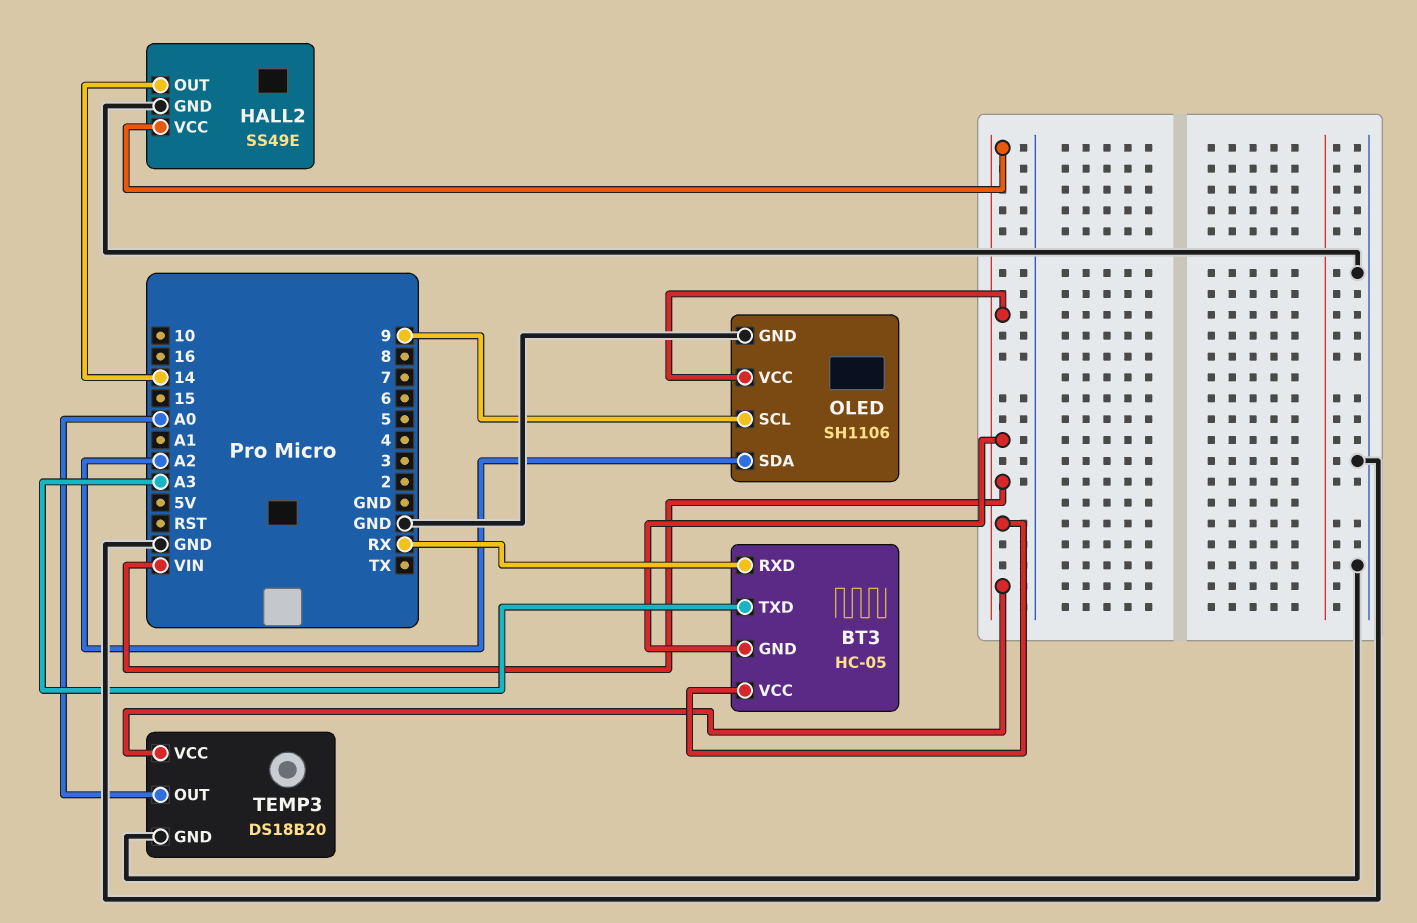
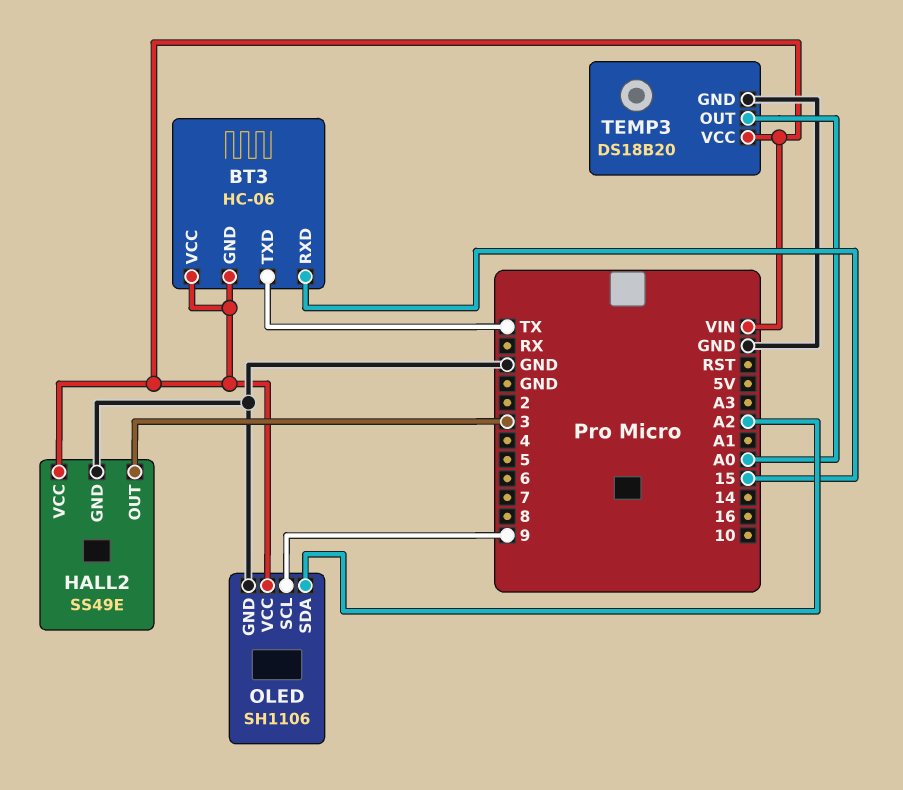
BT3: HC-05 -> HC-06
BT3 pin RXD: RX -> 15
BT3 pin TXD: A3 -> TX
HALL2 pin OUT: 14 -> 3

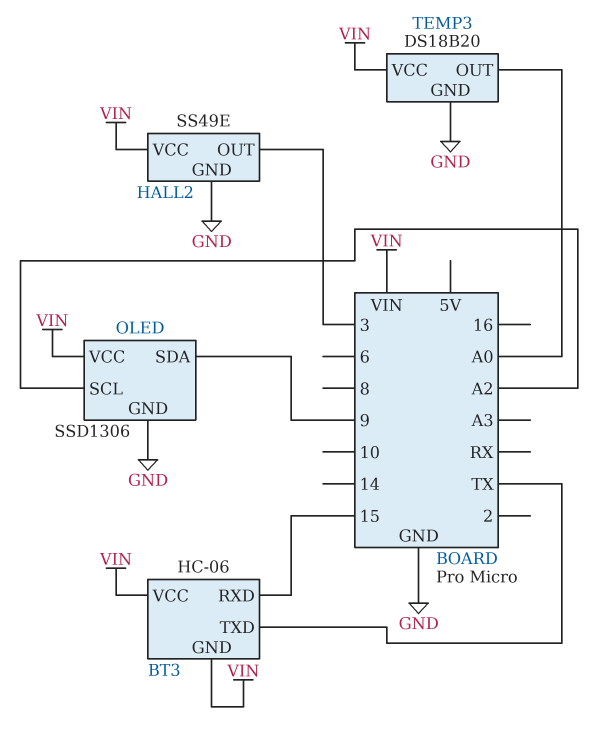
OLED: SH1106 -> SSD1306
OLED pin SCL: 9 -> A2
OLED pin SDA: A2 -> 9

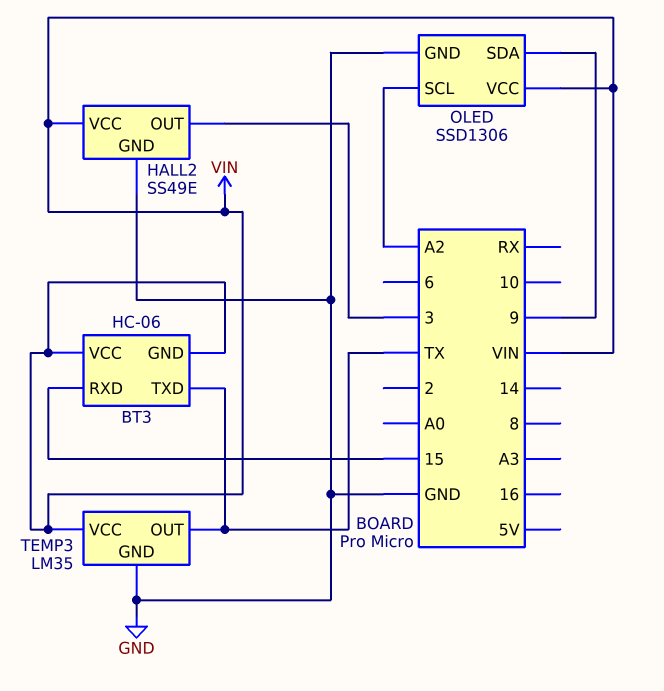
TEMP3: DS18B20 -> LM35
TEMP3 pin OUT: A0 -> TX

